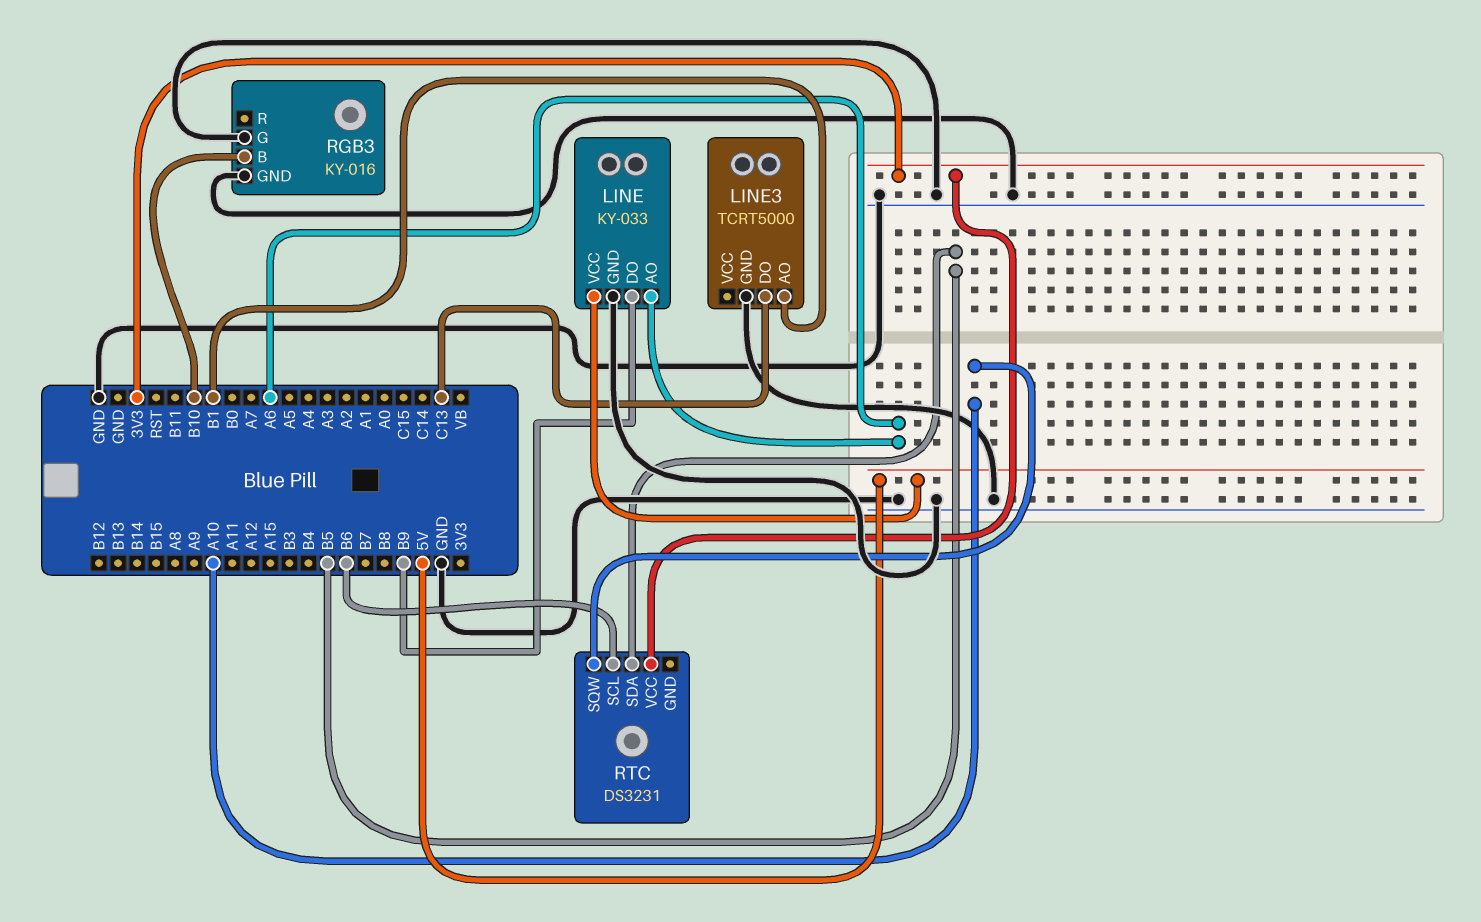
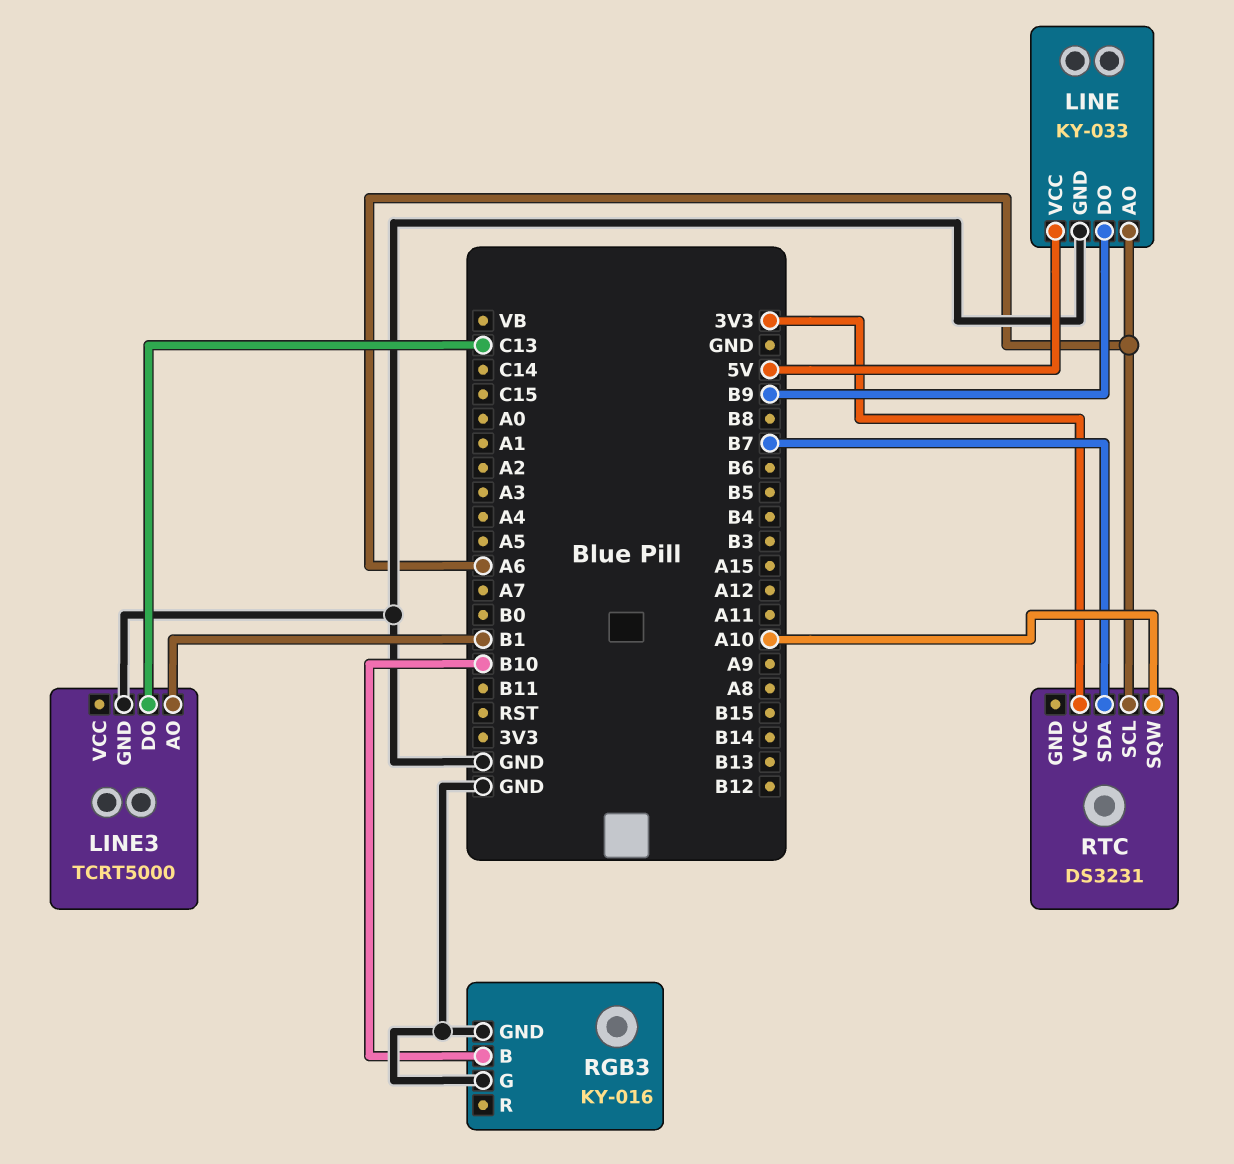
RTC pin SCL: B6 -> A6
RTC pin SDA: B5 -> B7

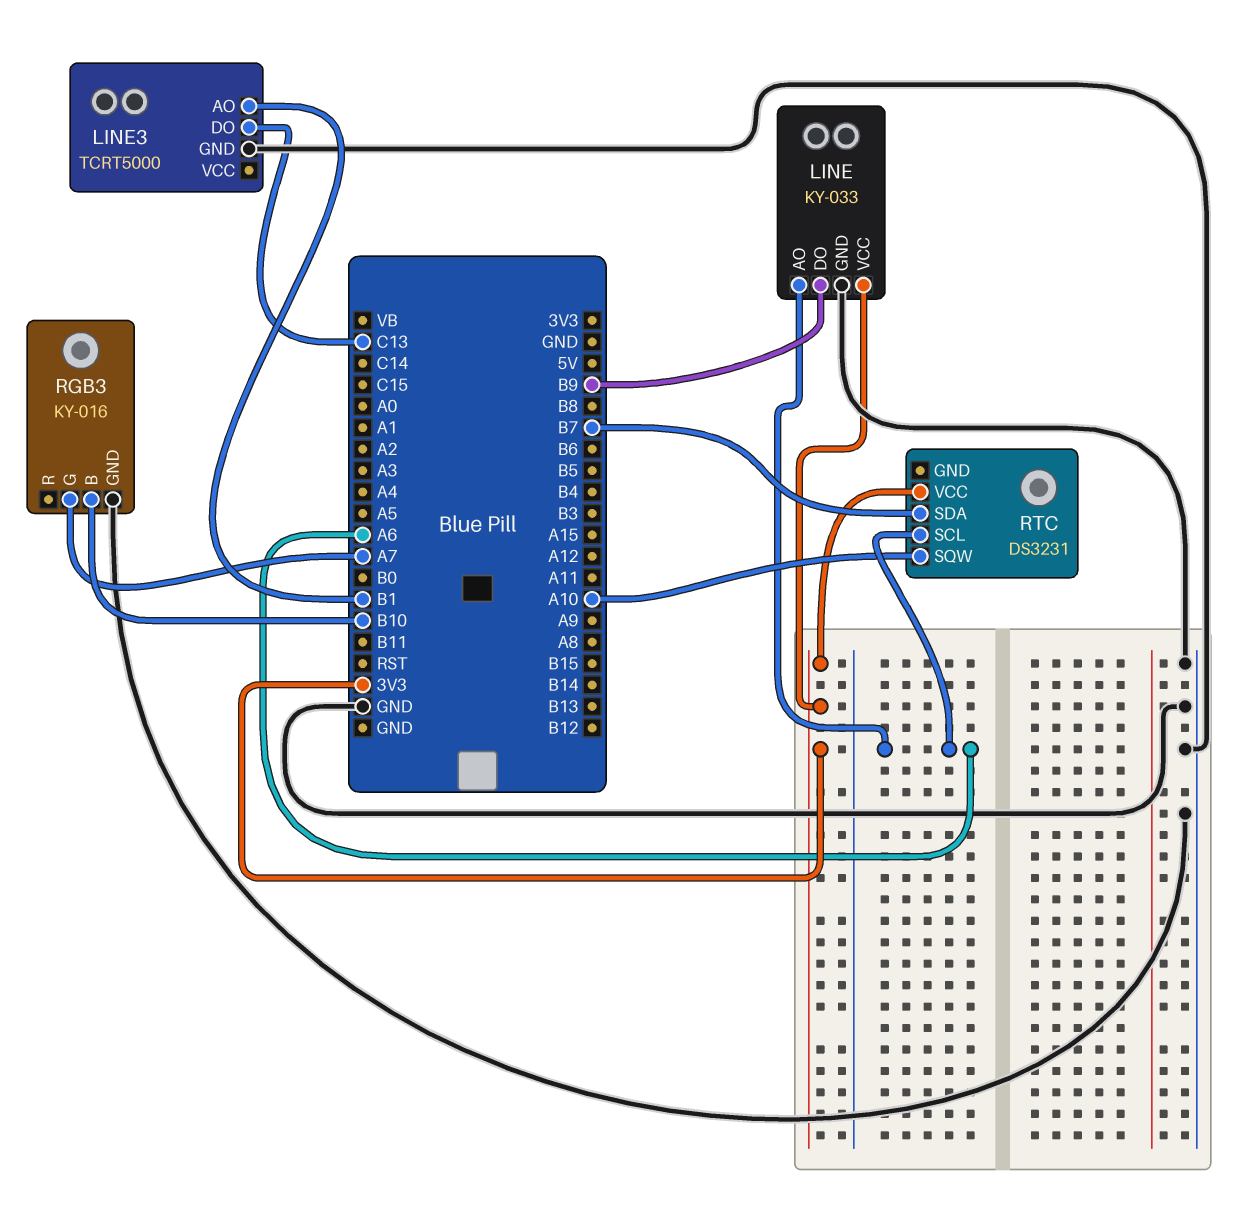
LINE pin VCC: 5V -> 3V3
RGB3 pin G: GND -> A7

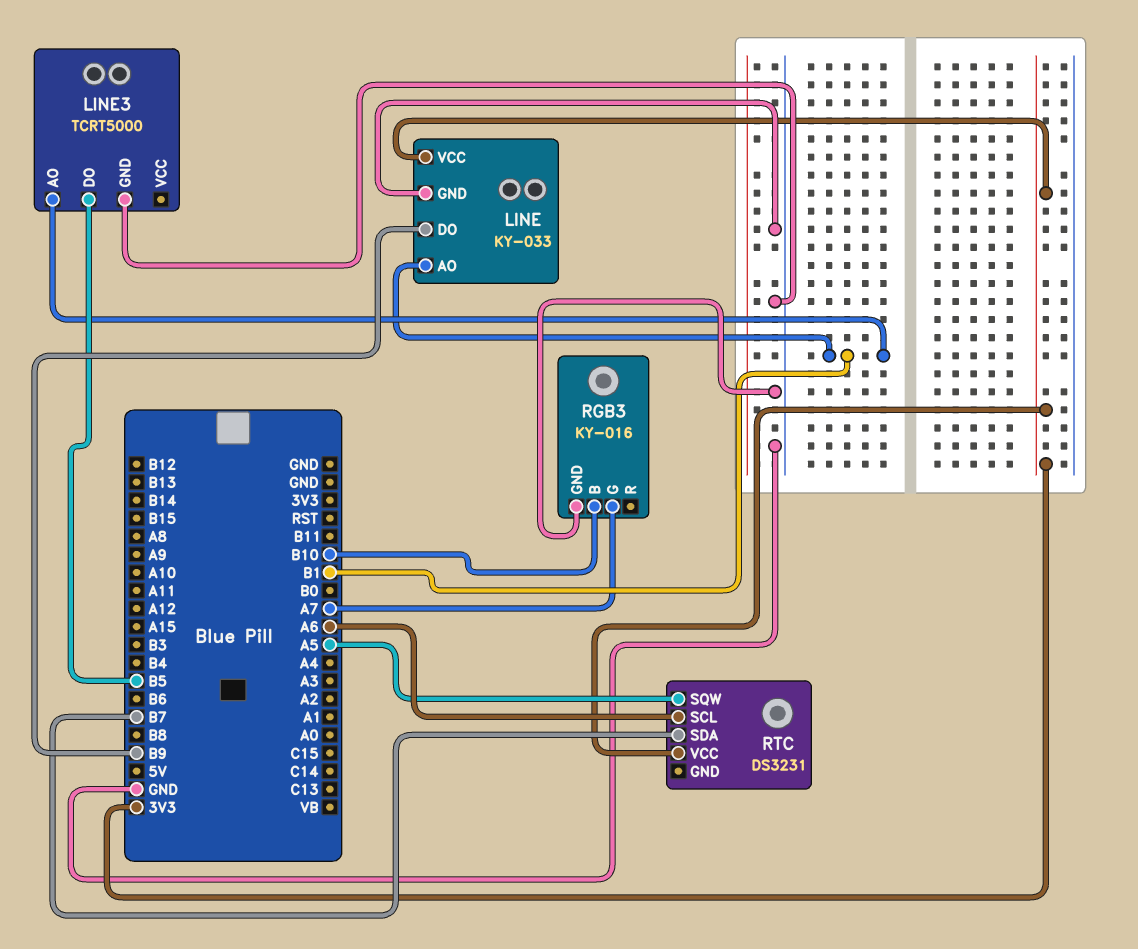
LINE pin AO: A6 -> B1
LINE3 pin DO: C13 -> B5
RTC pin SQW: A10 -> A5

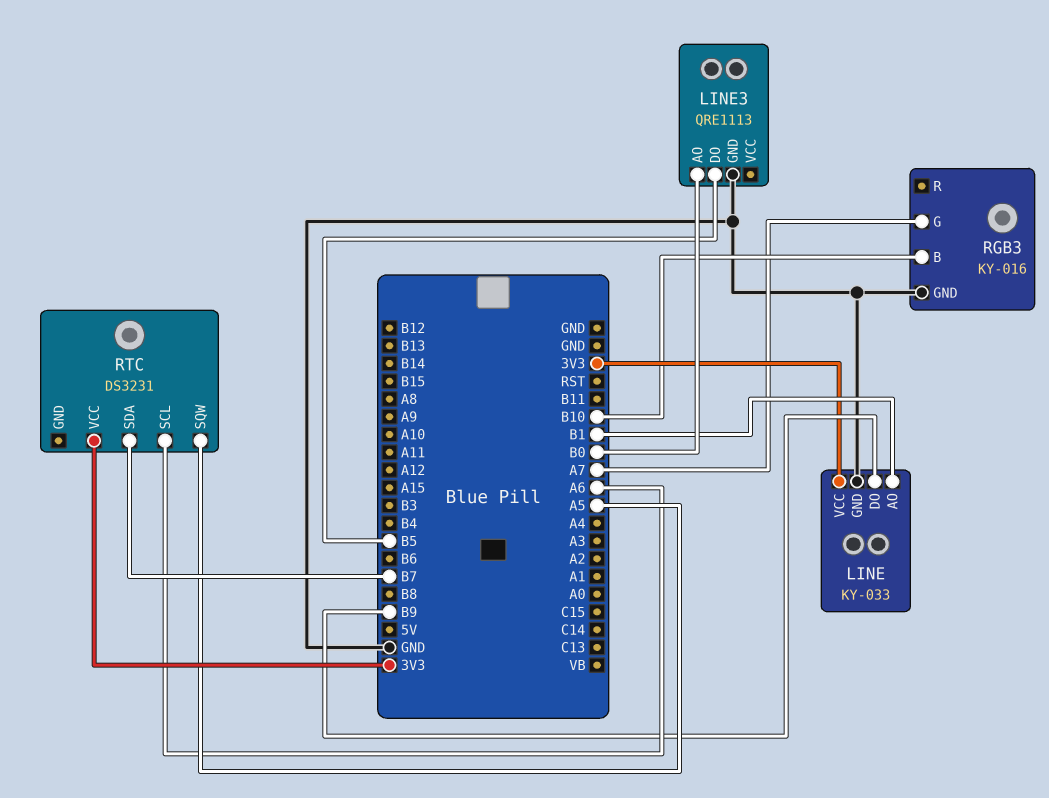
LINE3: TCRT5000 -> QRE1113
LINE3 pin AO: B1 -> B0

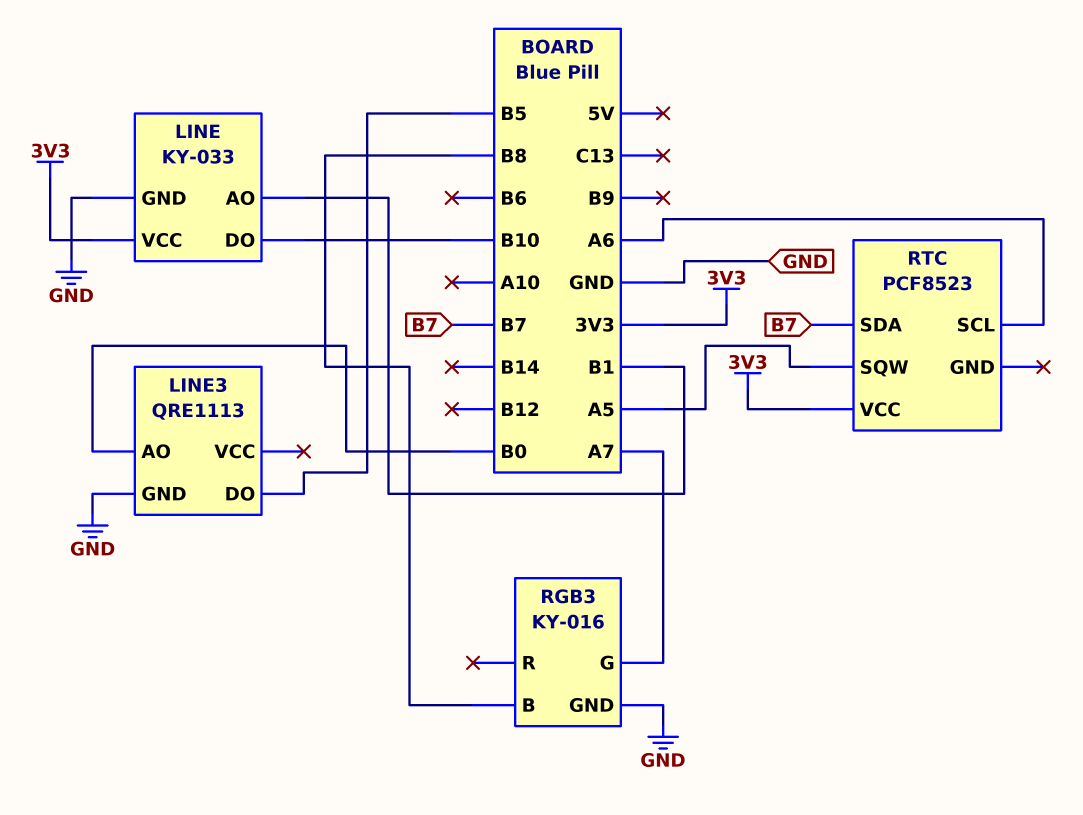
LINE pin DO: B9 -> B10
RGB3 pin B: B10 -> B8
RTC: DS3231 -> PCF8523

